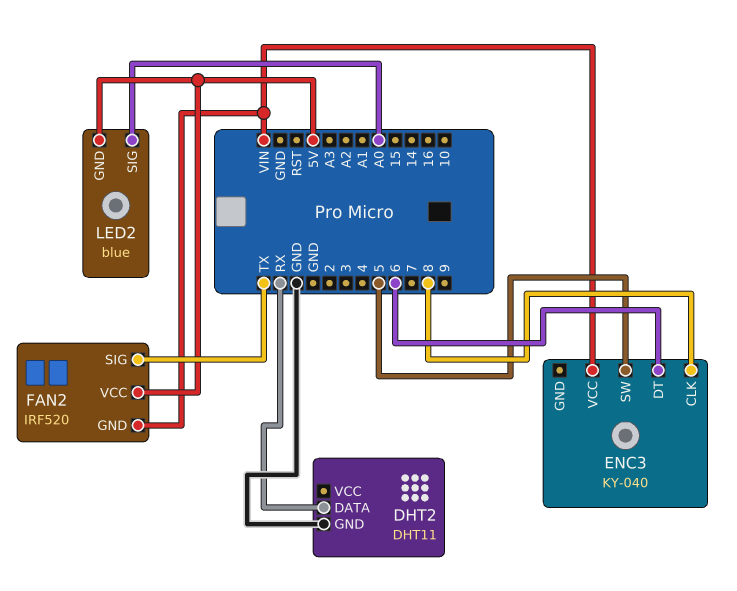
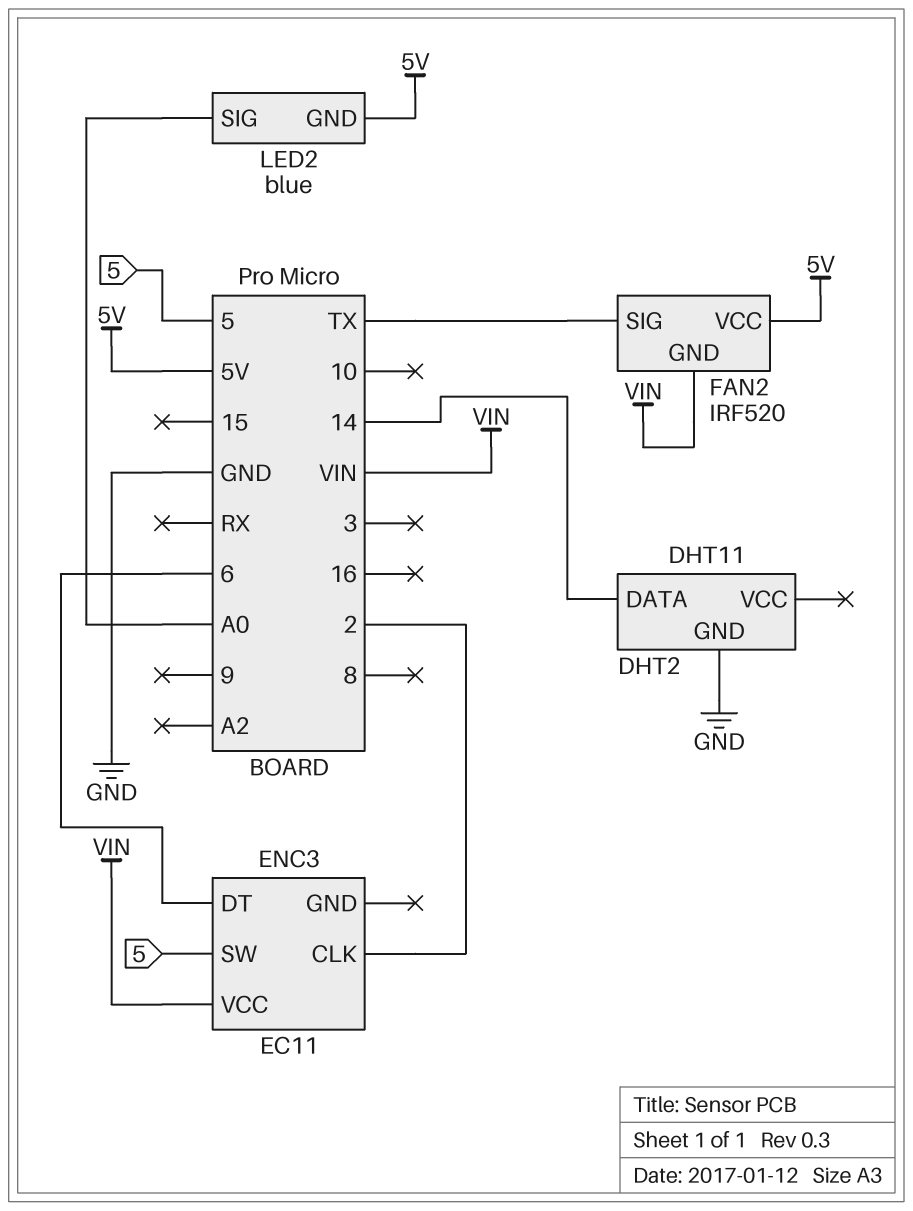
DHT2 pin DATA: RX -> 14
ENC3: KY-040 -> EC11
ENC3 pin CLK: 8 -> 2

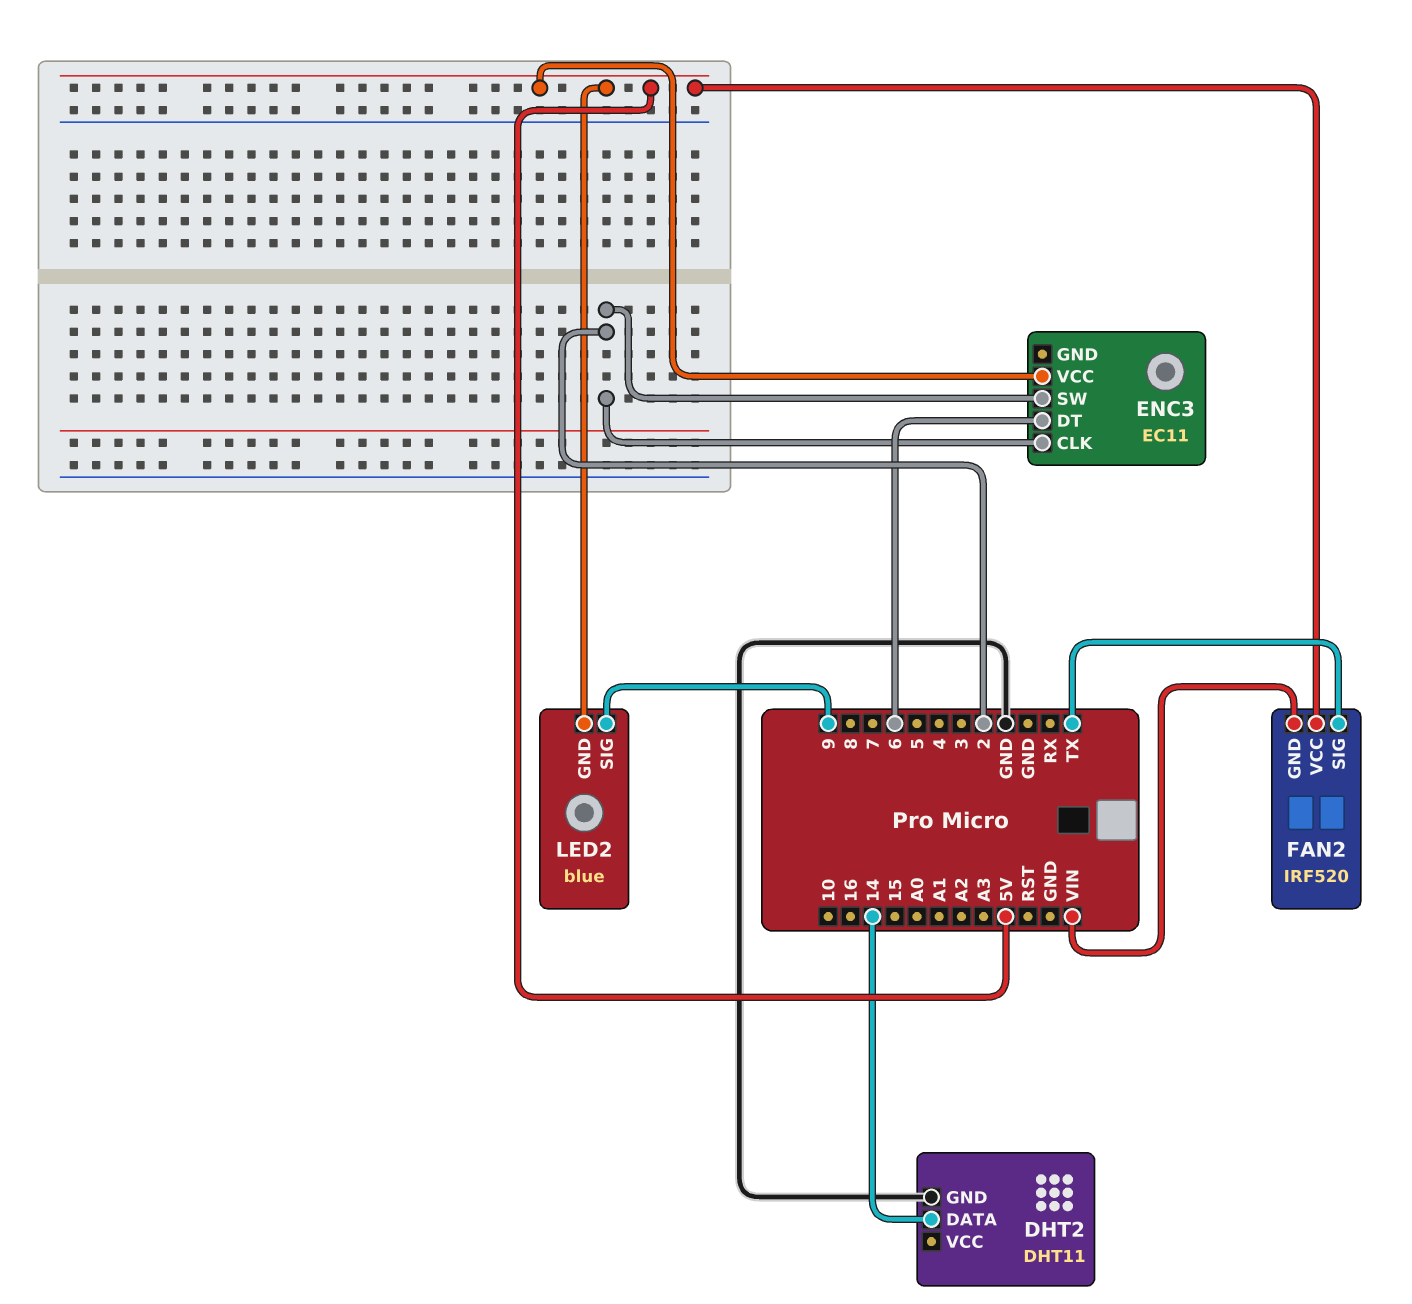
ENC3 pin SW: 5 -> 2
ENC3 pin VCC: VIN -> 5V
LED2 pin SIG: A0 -> 9

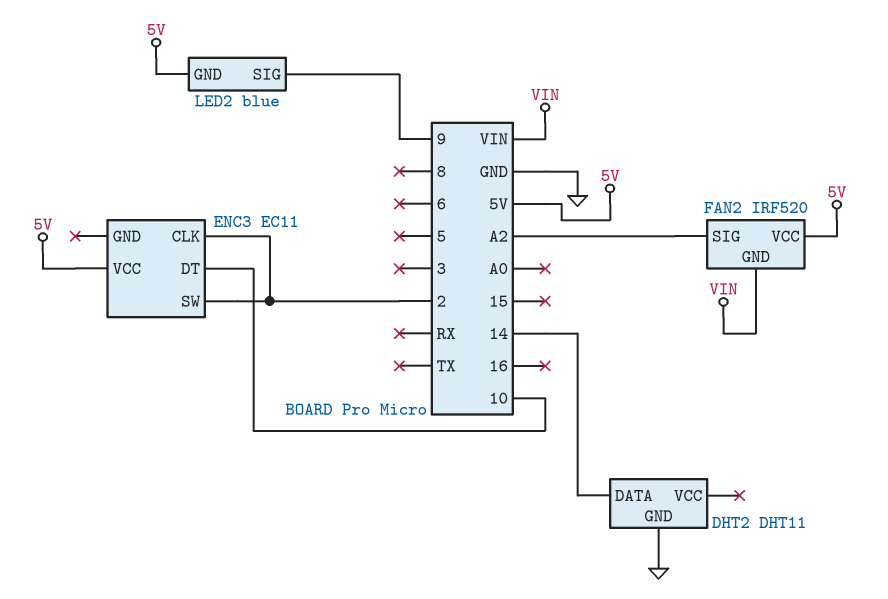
ENC3 pin DT: 6 -> 10
FAN2 pin SIG: TX -> A2

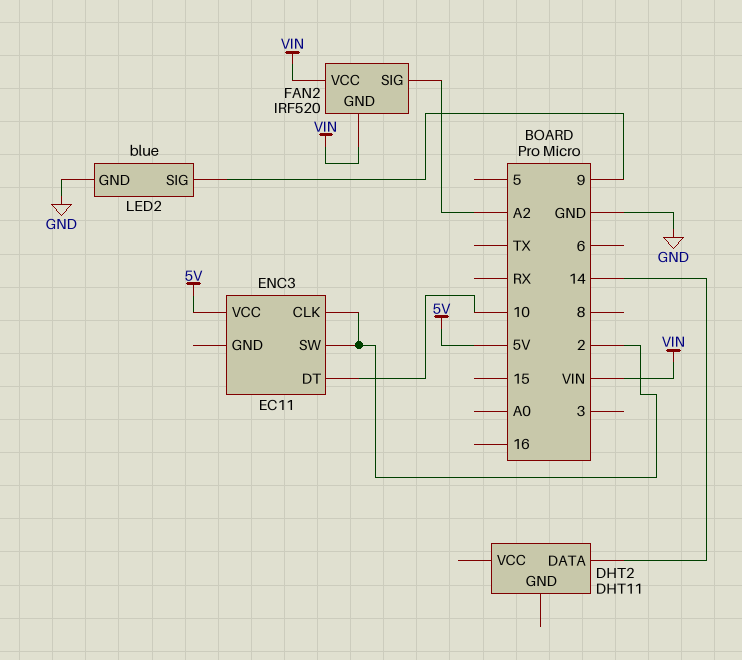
DHT2 pin GND: GND -> none
FAN2 pin VCC: 5V -> VIN
LED2 pin GND: 5V -> GND

